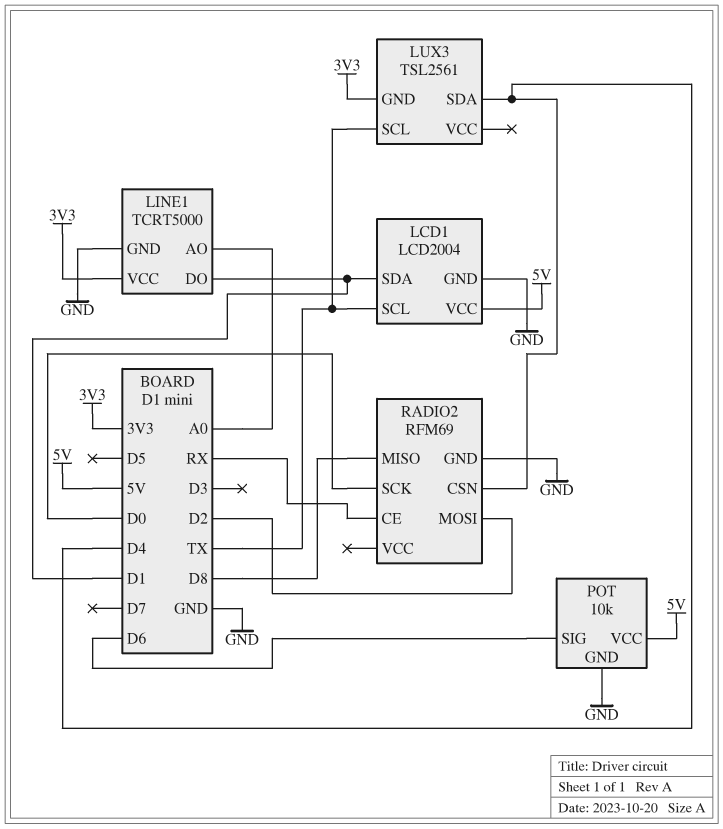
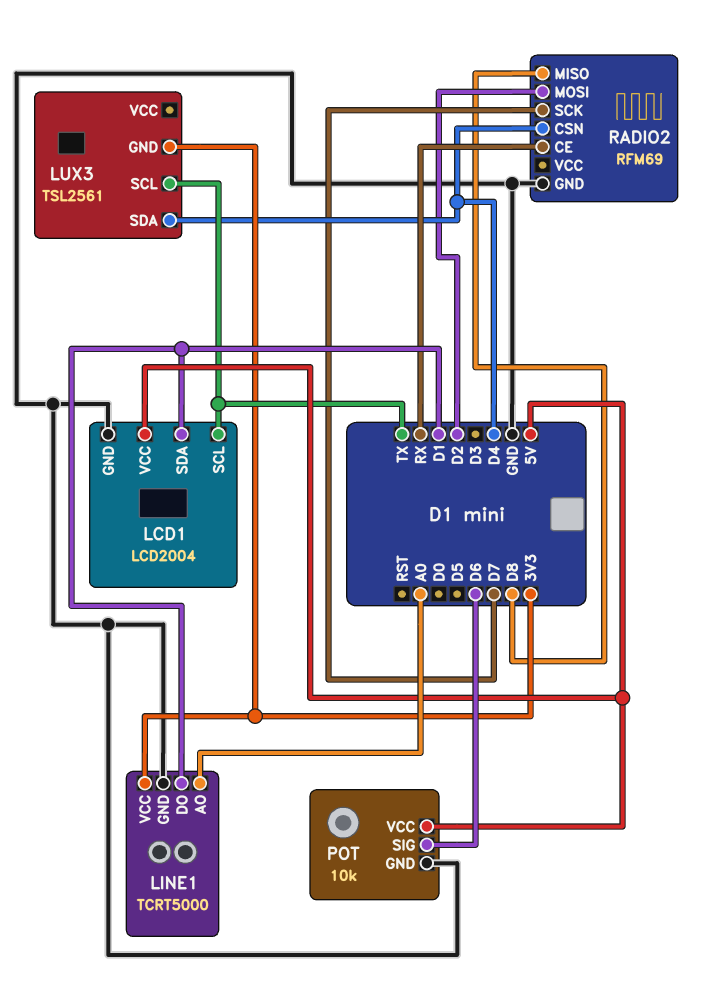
RADIO2 pin SCK: D0 -> D7

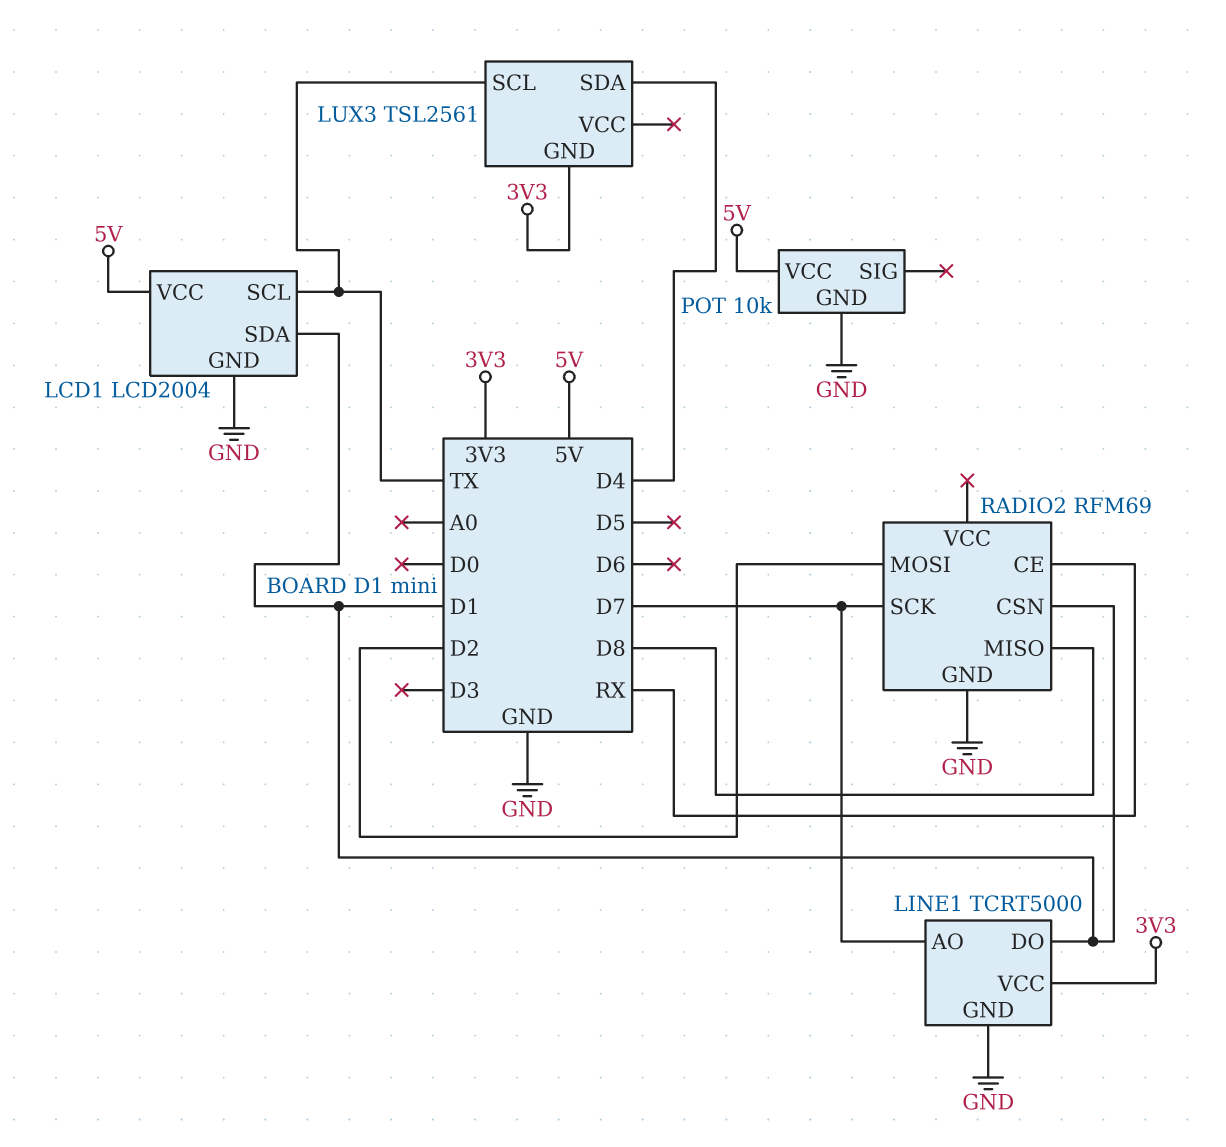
LINE1 pin AO: A0 -> D7
POT pin SIG: D6 -> none
RADIO2 pin CSN: D4 -> D1

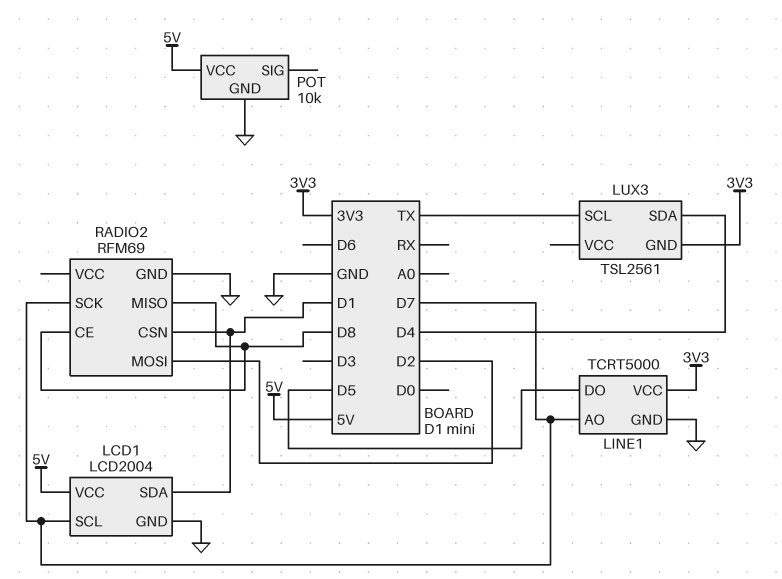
LCD1 pin SCL: TX -> D7
LINE1 pin DO: D1 -> D5
RADIO2 pin CE: RX -> D8

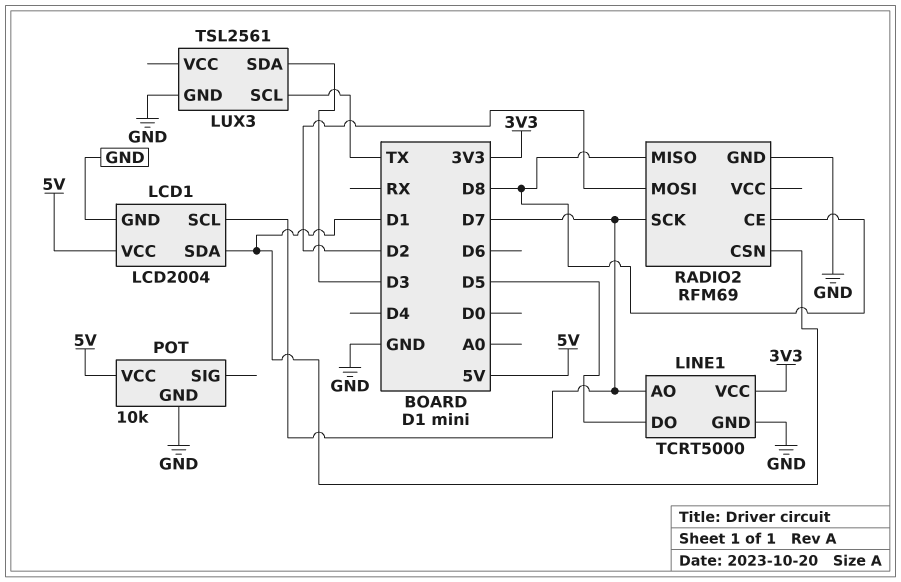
LUX3 pin GND: 3V3 -> GND
LUX3 pin SDA: D4 -> D3

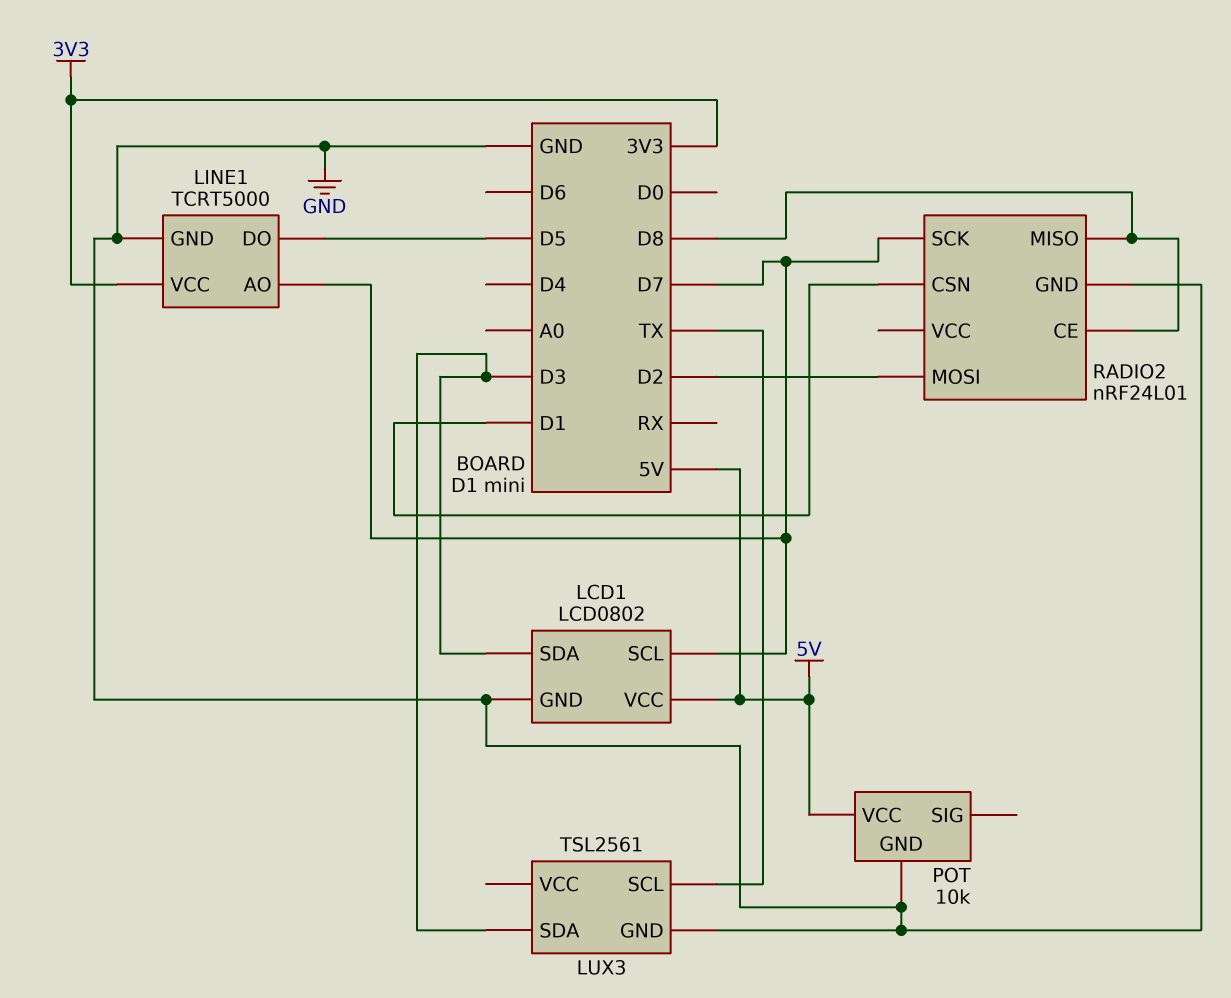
LCD1: LCD2004 -> LCD0802
LCD1 pin SDA: D1 -> D3
RADIO2: RFM69 -> nRF24L01

